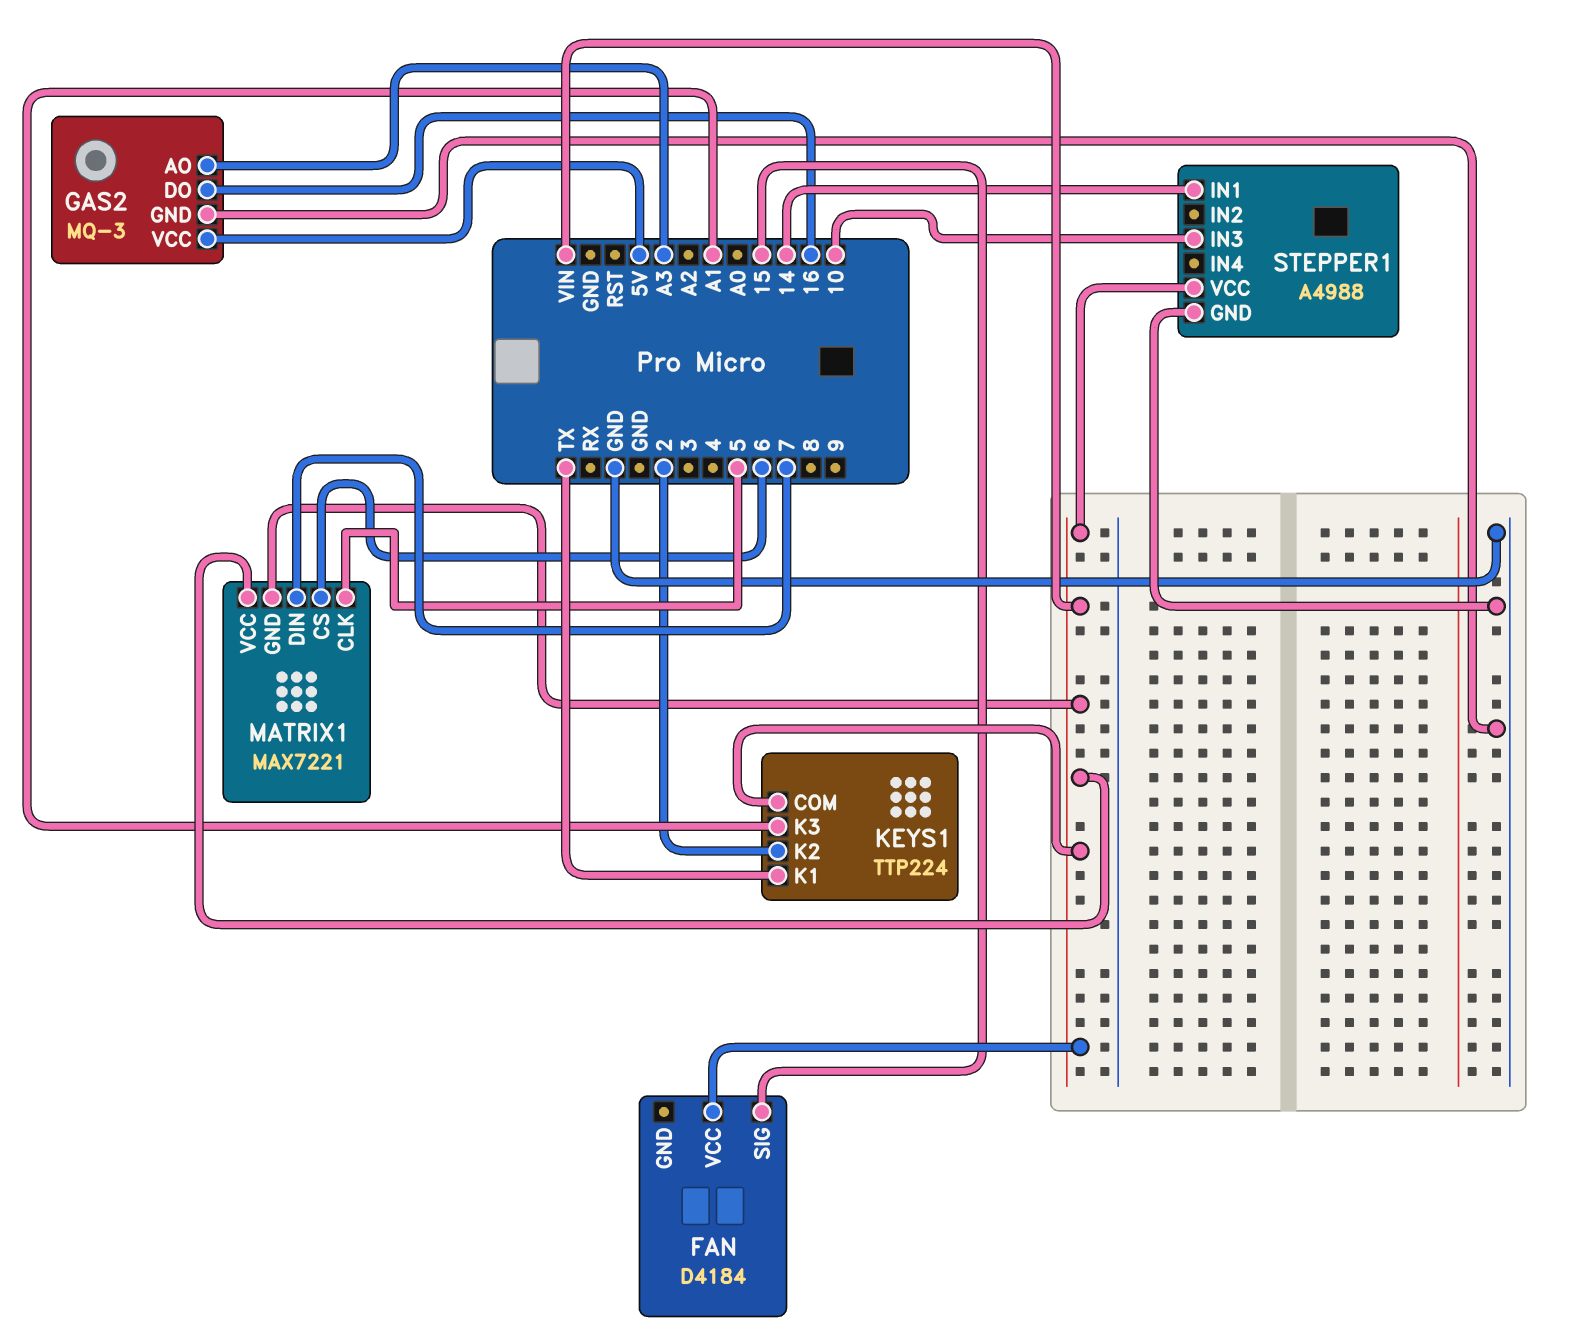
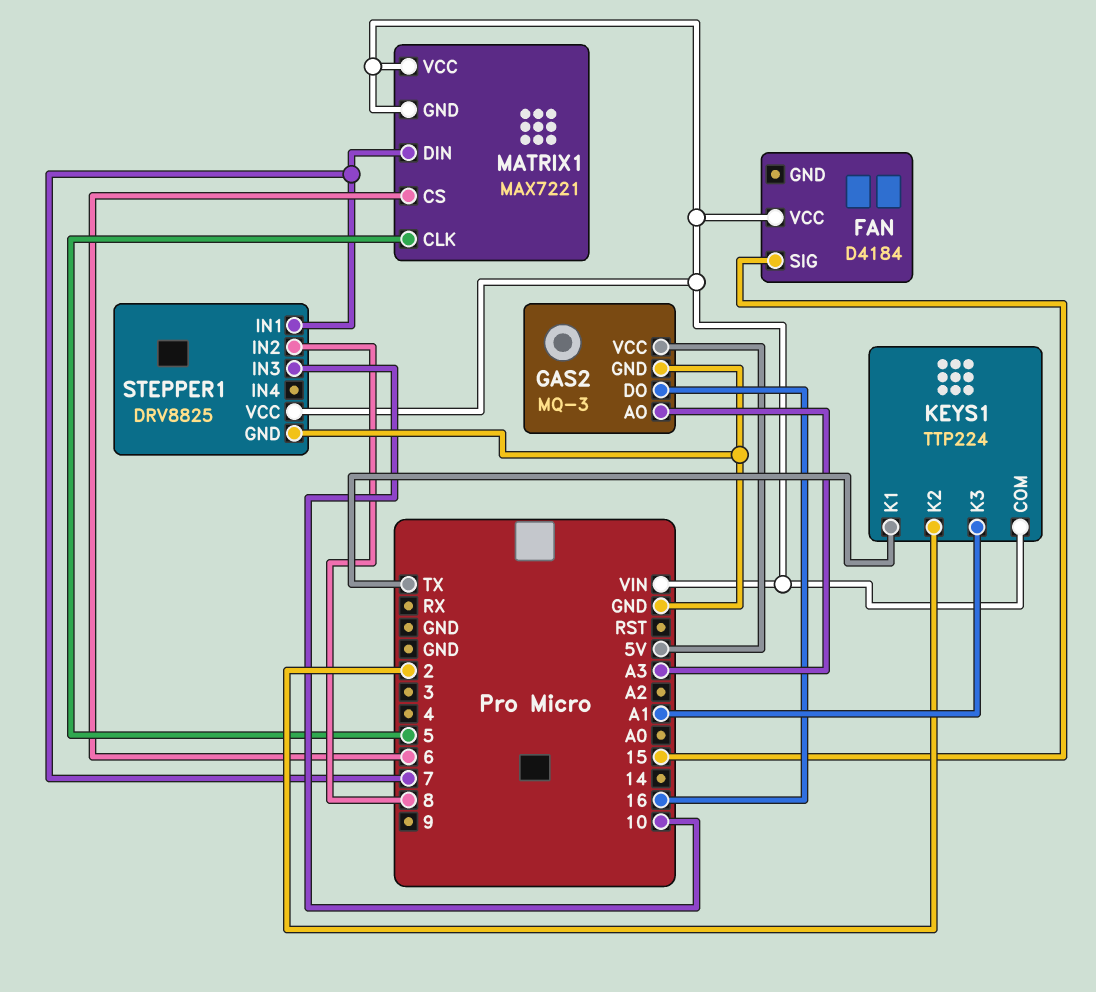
STEPPER1: A4988 -> DRV8825
STEPPER1 pin IN1: 14 -> 7
STEPPER1 pin IN2: none -> 8

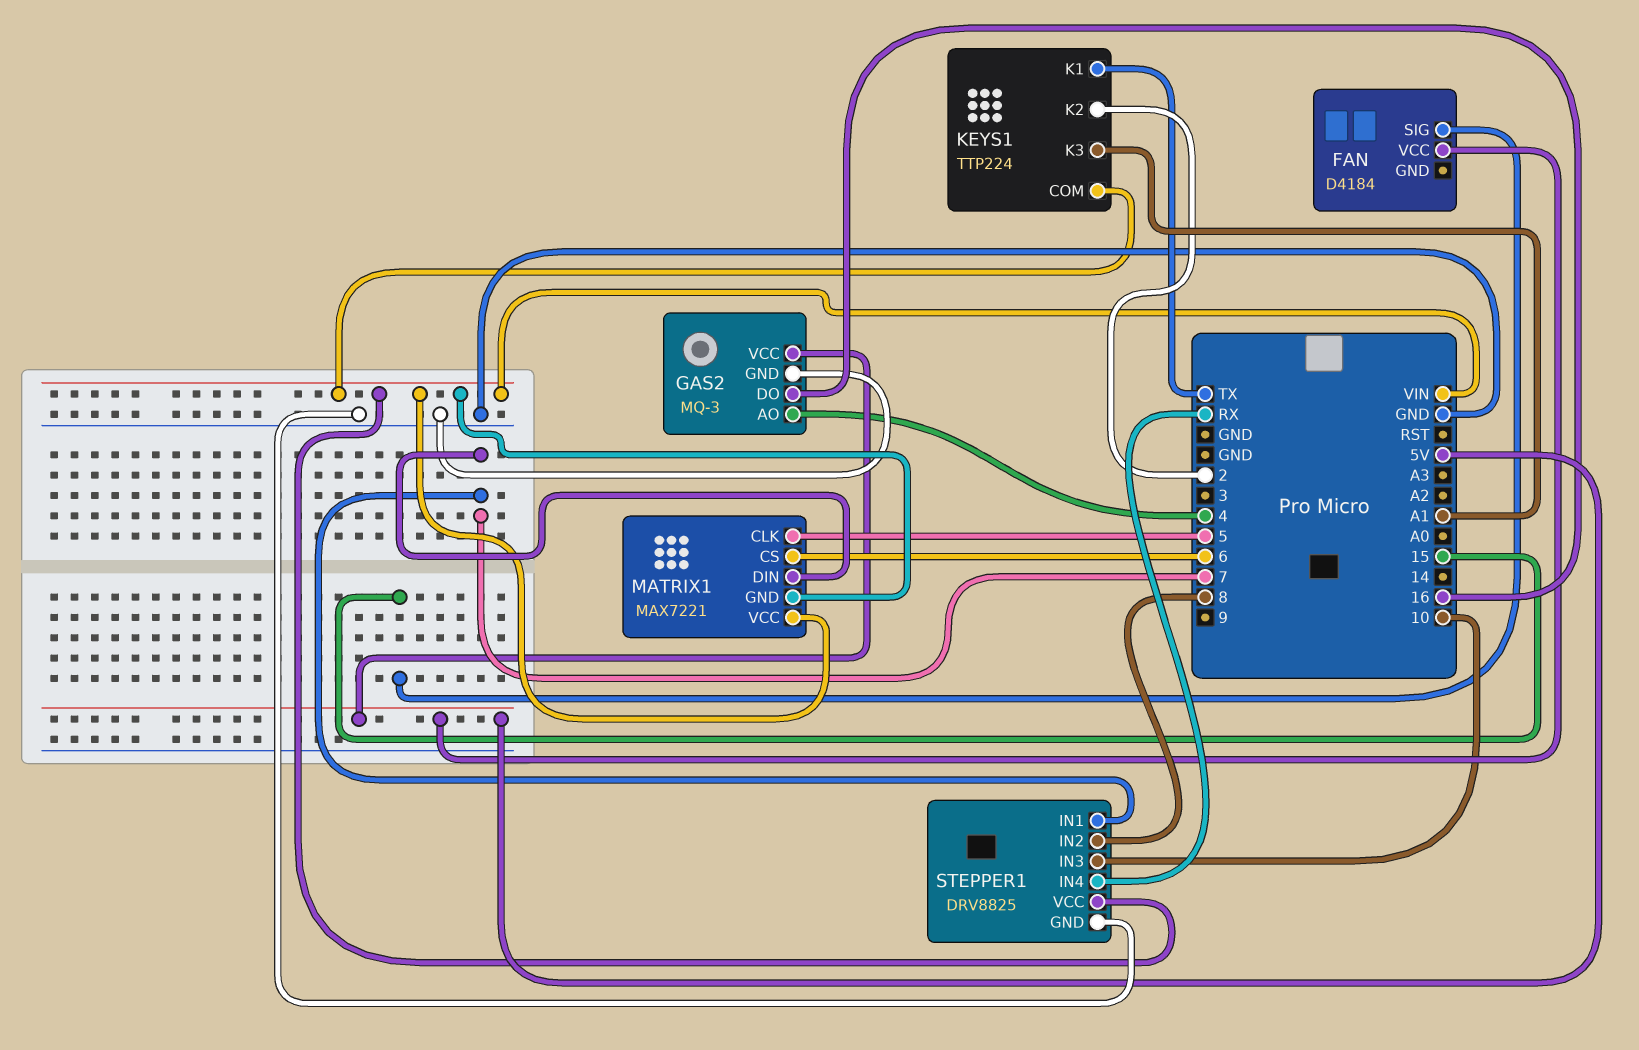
FAN pin VCC: VIN -> 5V
GAS2 pin AO: A3 -> 4
STEPPER1 pin IN4: none -> RX

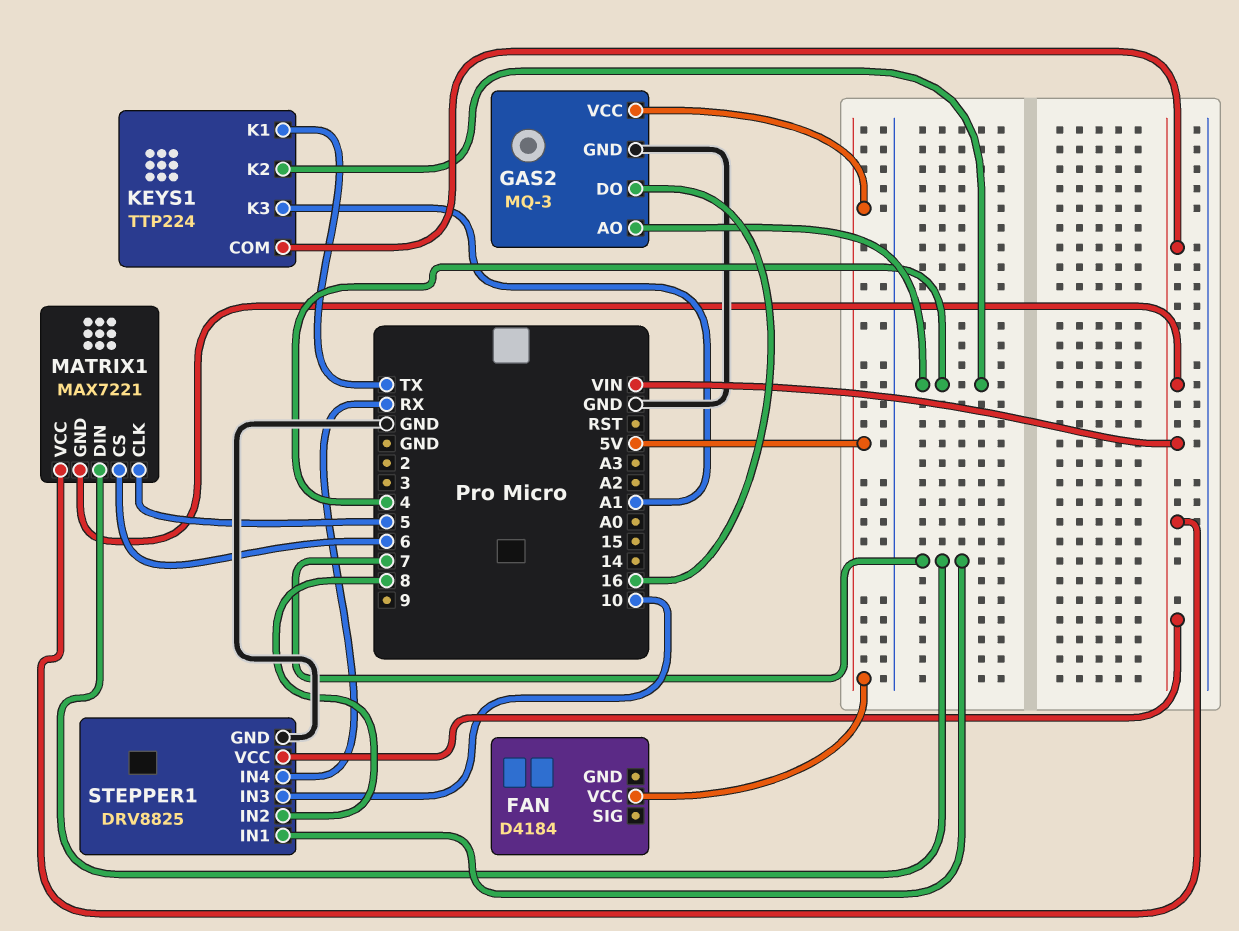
FAN pin SIG: 15 -> none
KEYS1 pin K2: 2 -> 4

